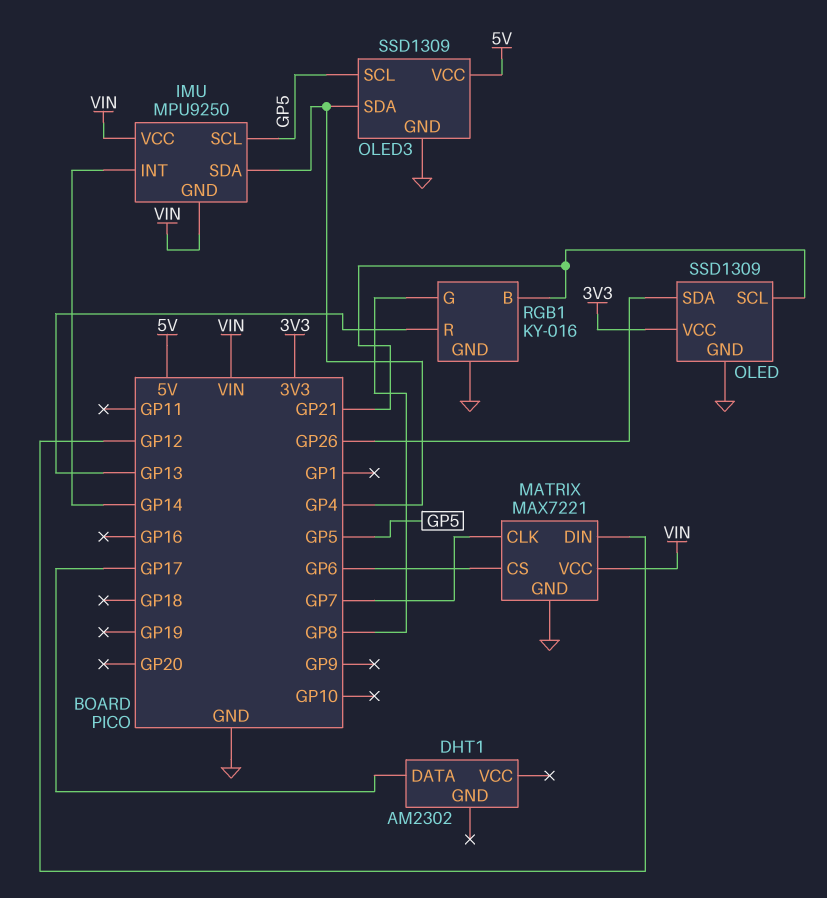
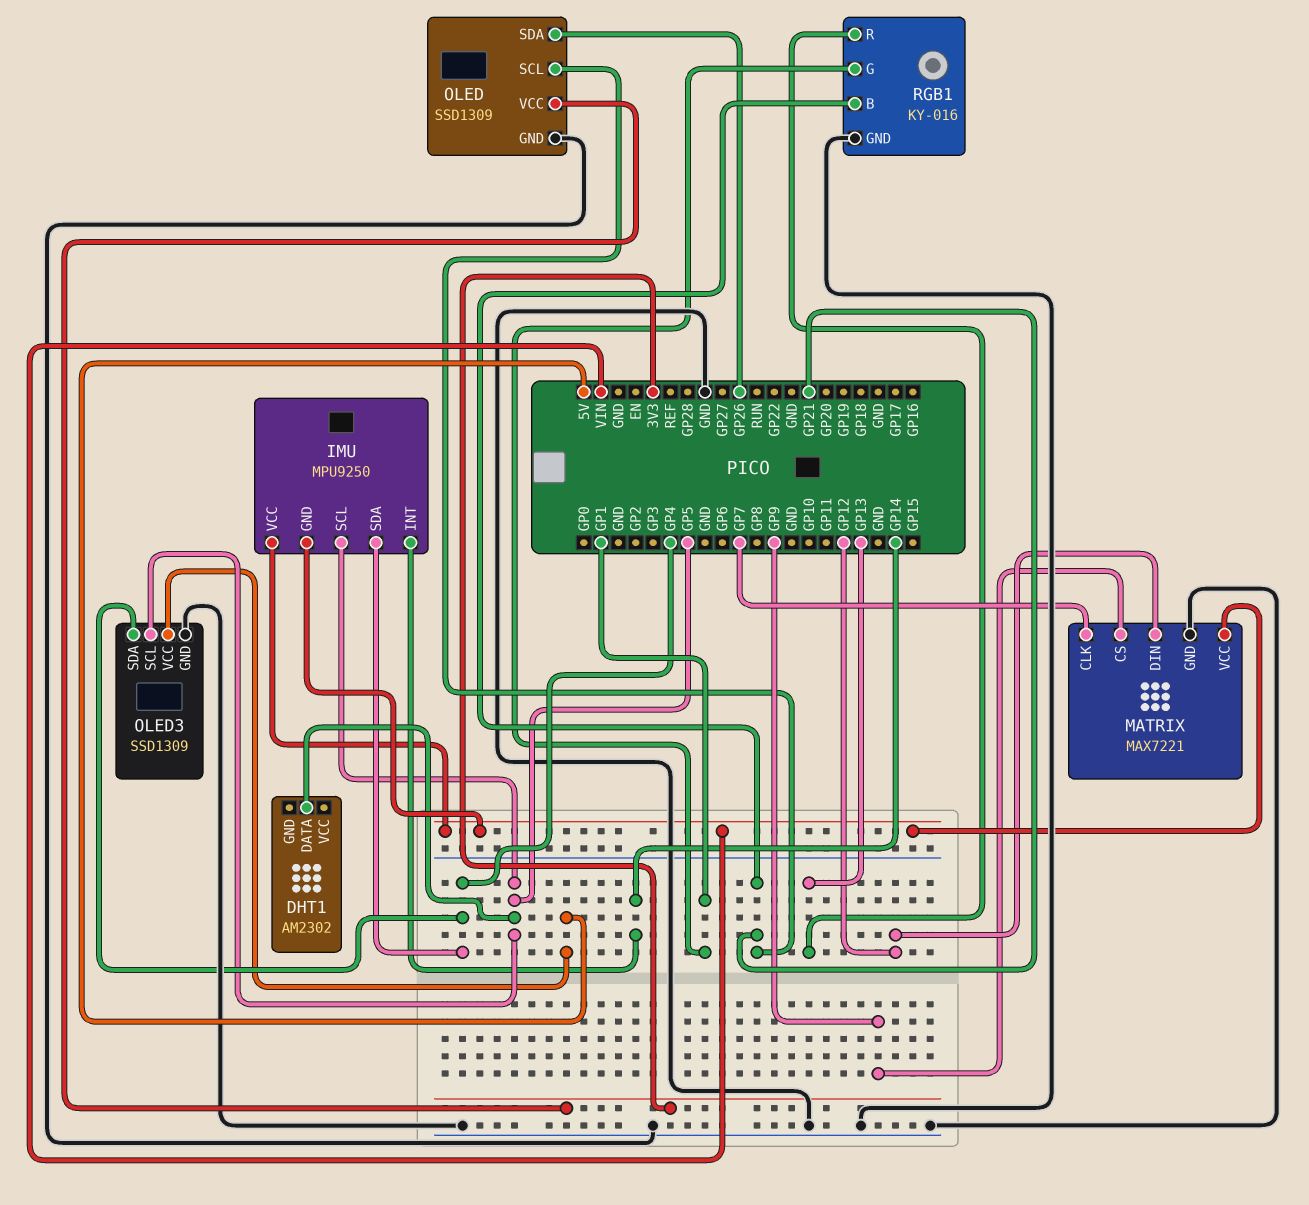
DHT1 pin DATA: GP17 -> GP5
MATRIX pin CS: GP6 -> GP9
RGB1 pin G: GP8 -> GP1

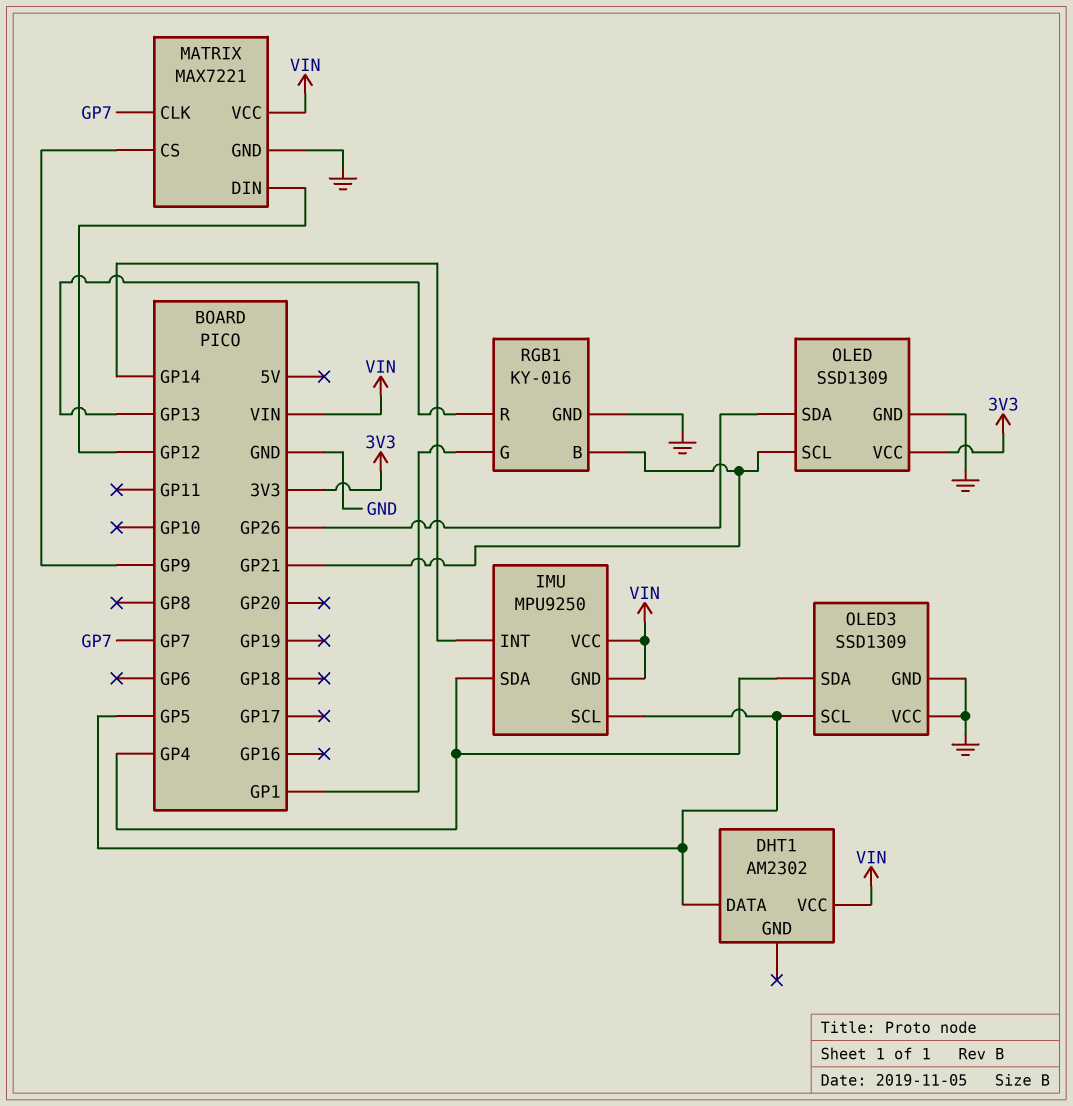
DHT1 pin VCC: none -> VIN
OLED3 pin VCC: 5V -> GND

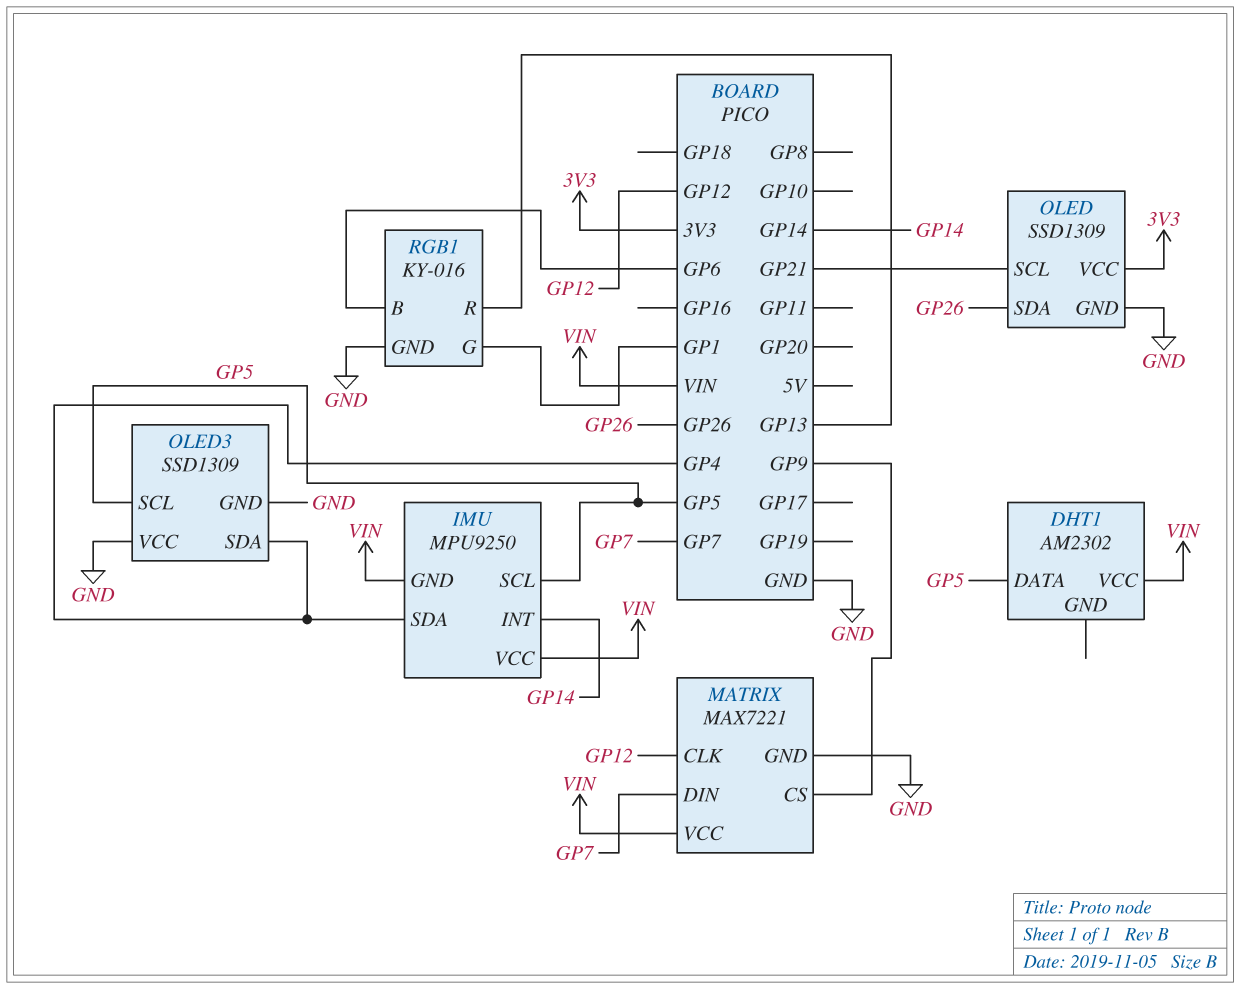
MATRIX pin CLK: GP7 -> GP12
MATRIX pin DIN: GP12 -> GP7
RGB1 pin B: GP21 -> GP6

